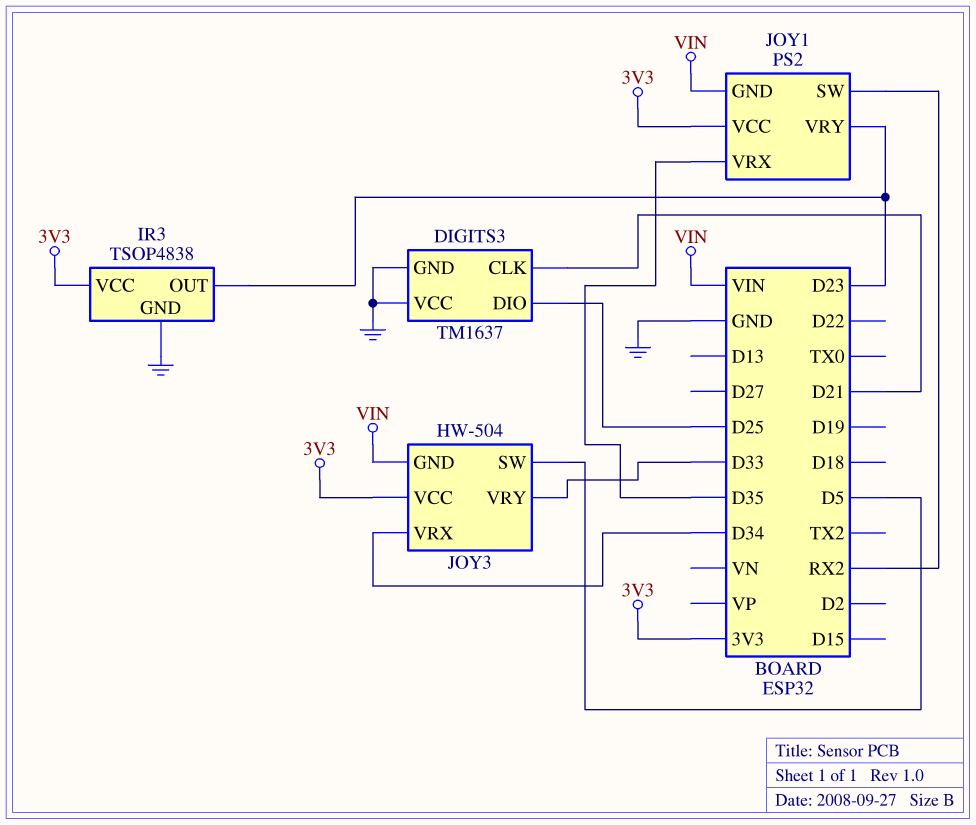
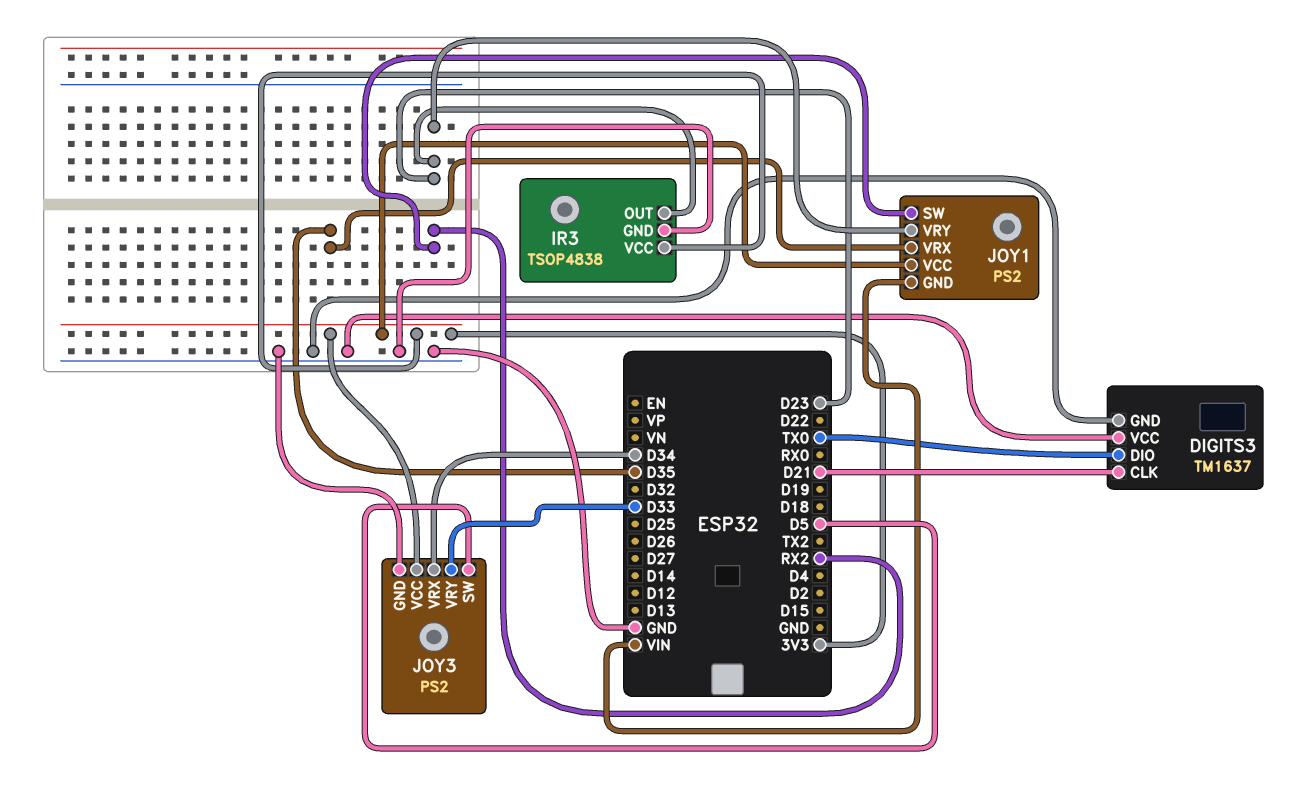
DIGITS3 pin DIO: D25 -> TX0
JOY3: HW-504 -> PS2
JOY3 pin GND: VIN -> GND

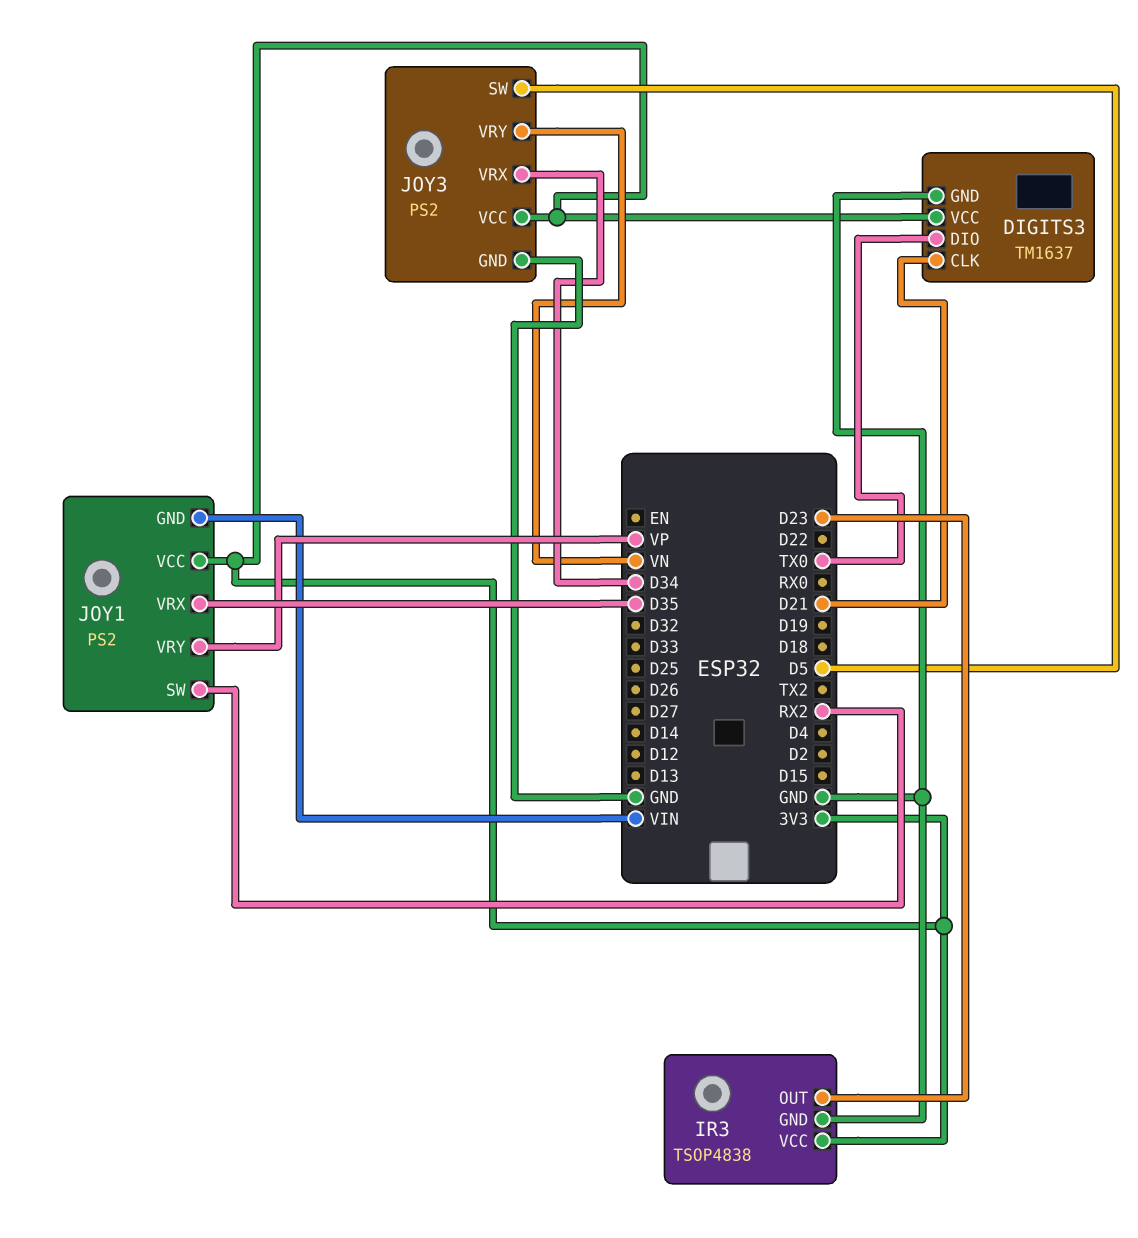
DIGITS3 pin VCC: GND -> 3V3
JOY1 pin VRY: D23 -> VP
JOY3 pin VRY: D33 -> VN

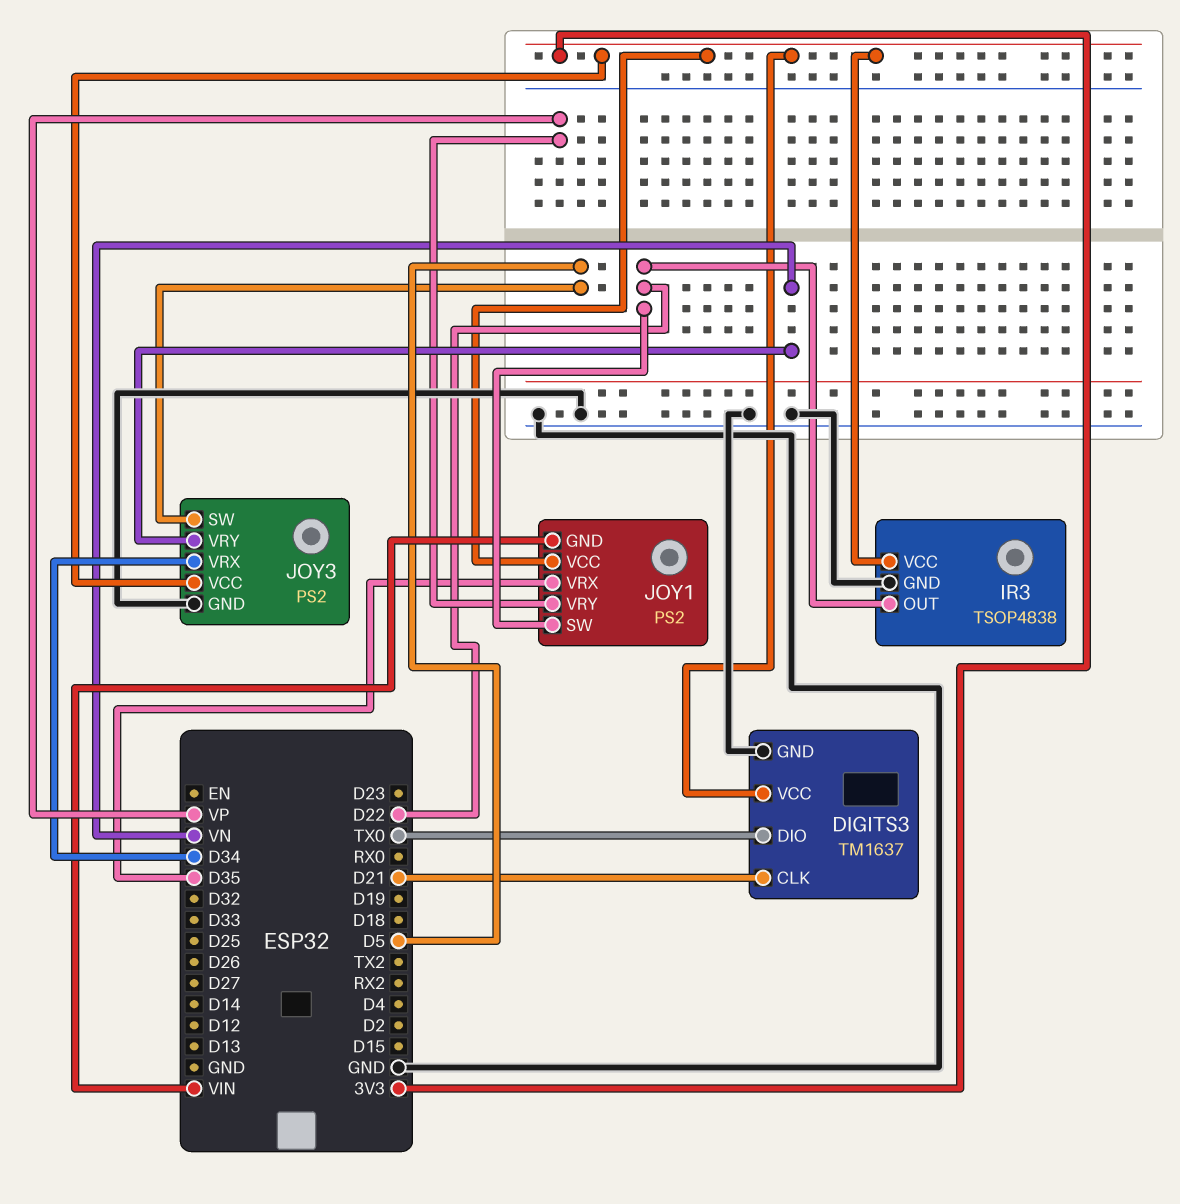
IR3 pin OUT: D23 -> D22
JOY1 pin SW: RX2 -> D22

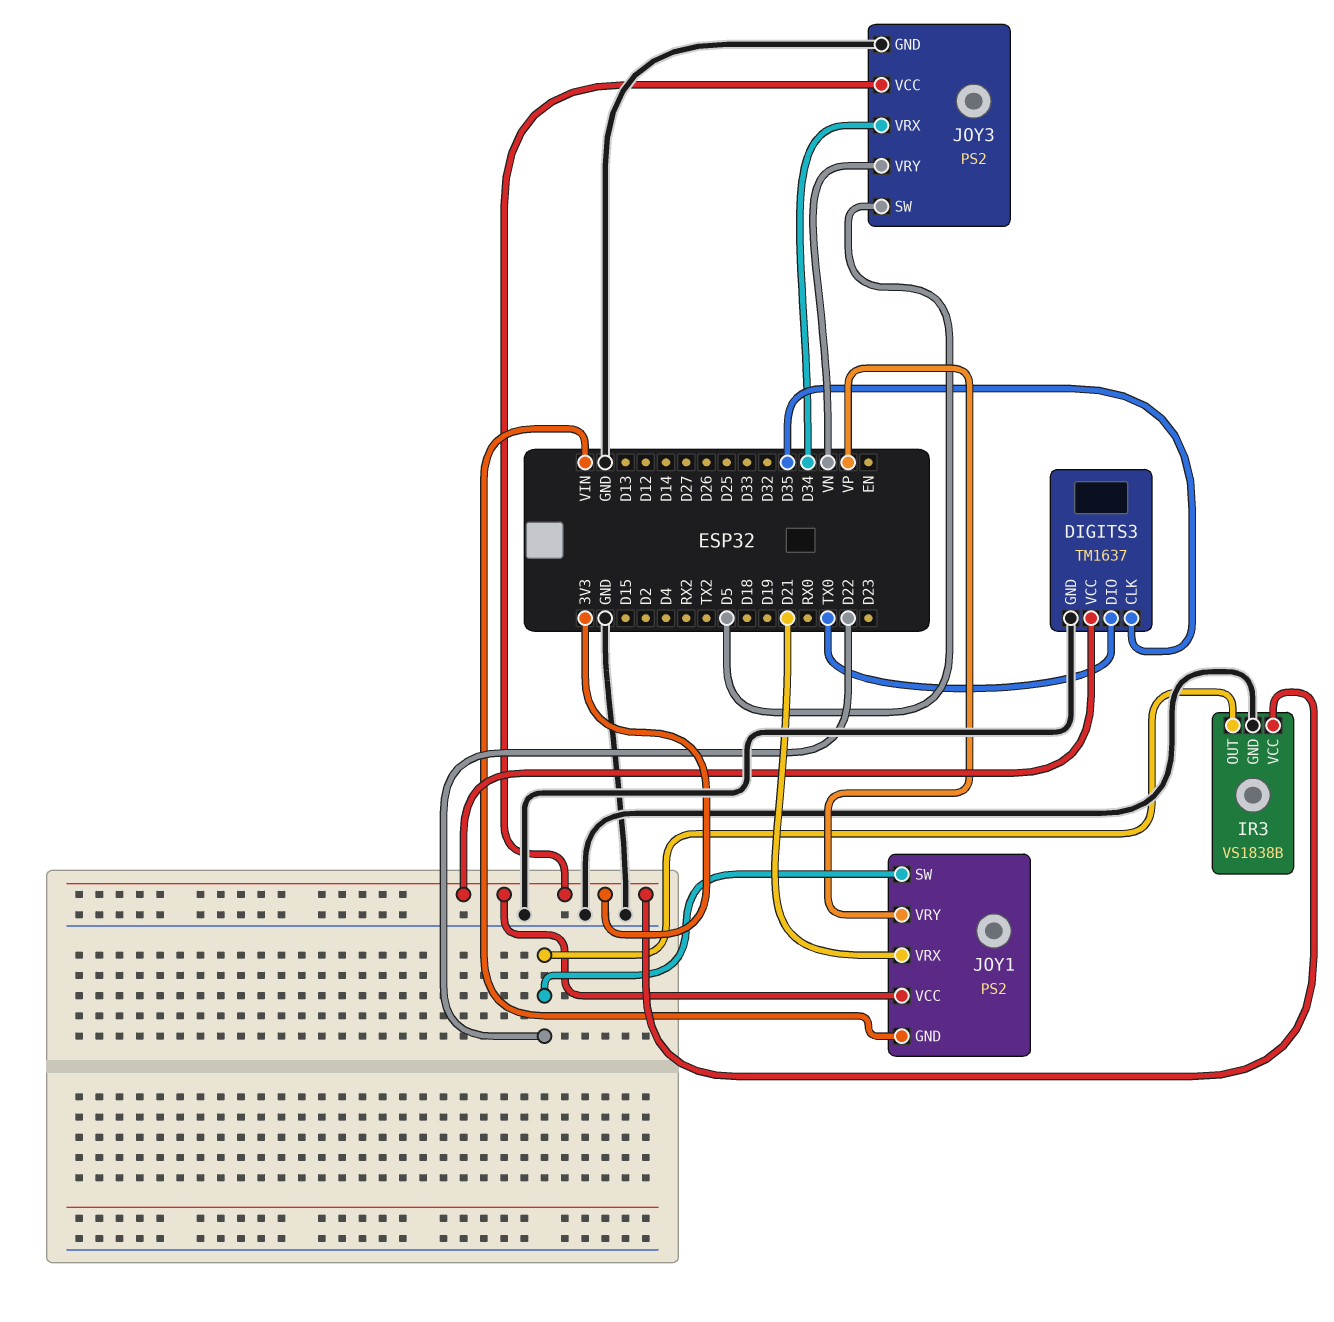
DIGITS3 pin CLK: D21 -> D35
IR3: TSOP4838 -> VS1838B
JOY1 pin VRX: D35 -> D21

